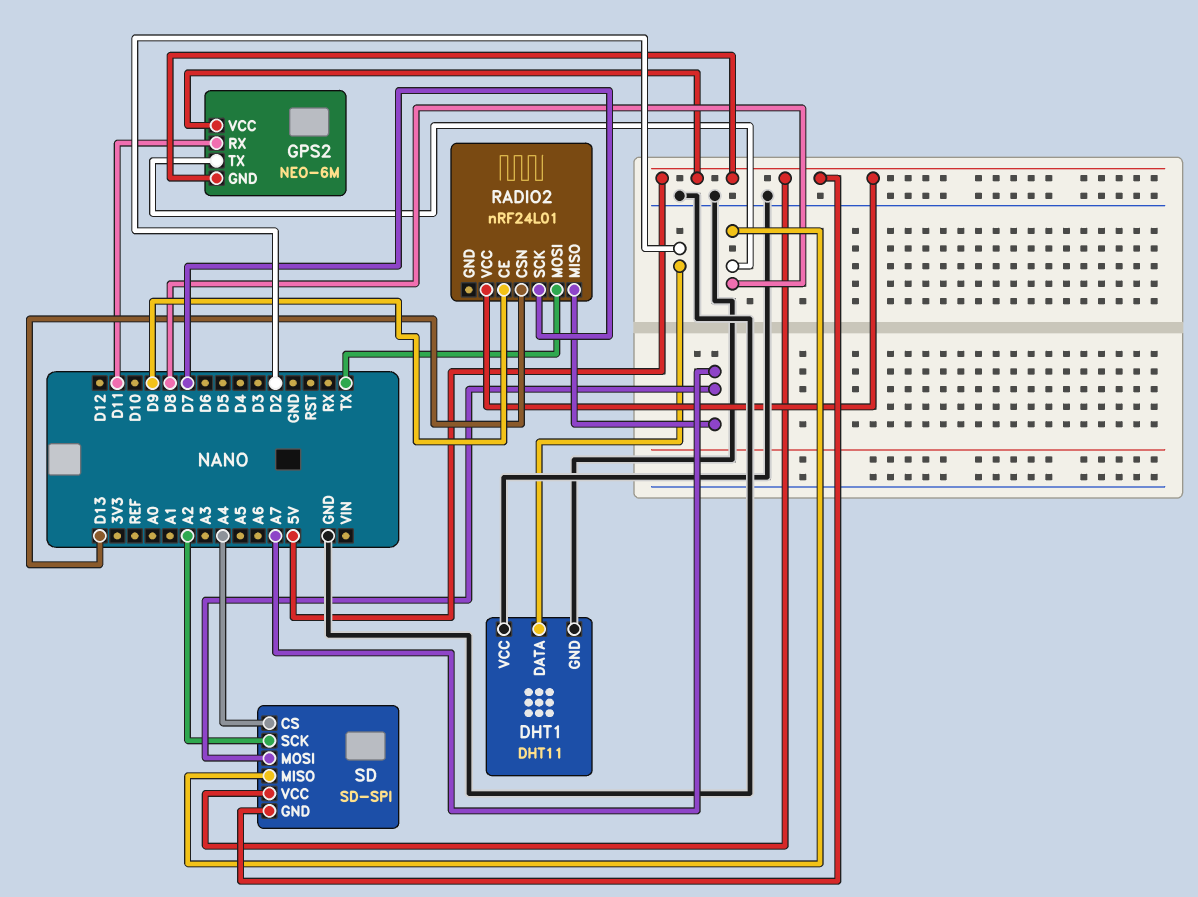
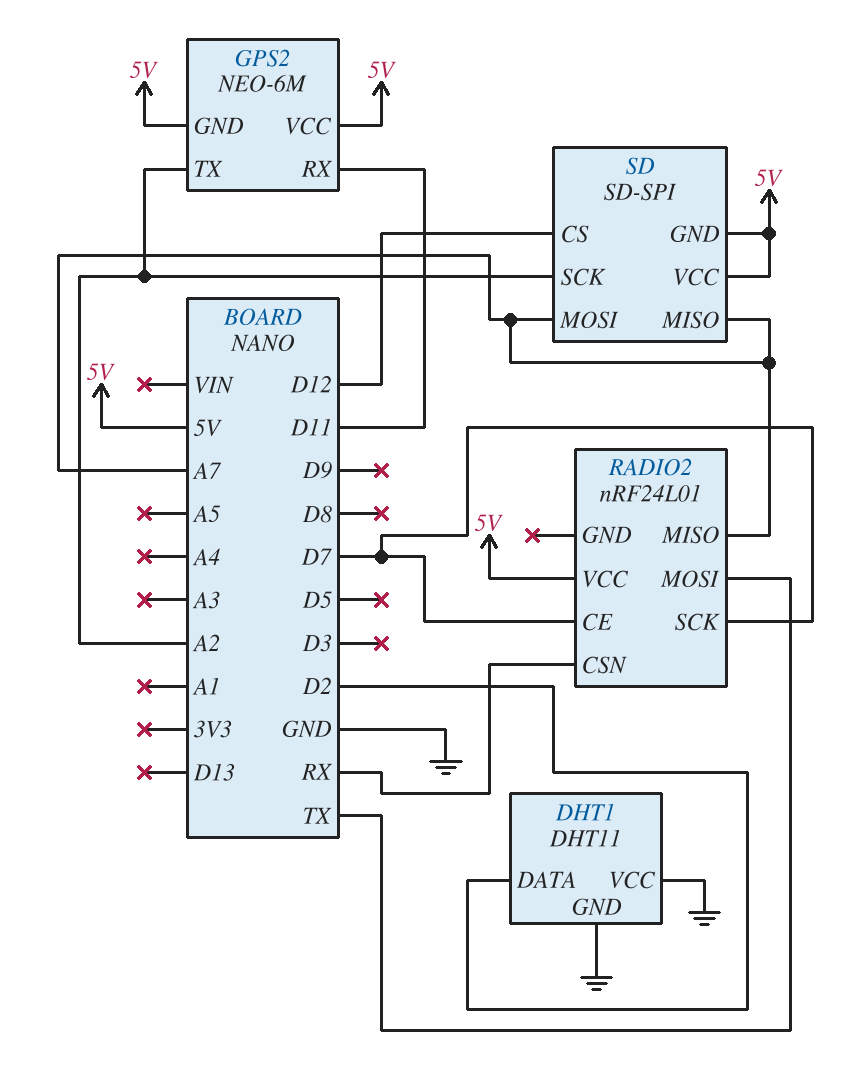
GPS2 pin TX: D8 -> A2
RADIO2 pin CE: D9 -> D7
RADIO2 pin CSN: D13 -> RX
SD pin CS: A4 -> D12
SD pin MISO: D8 -> A7

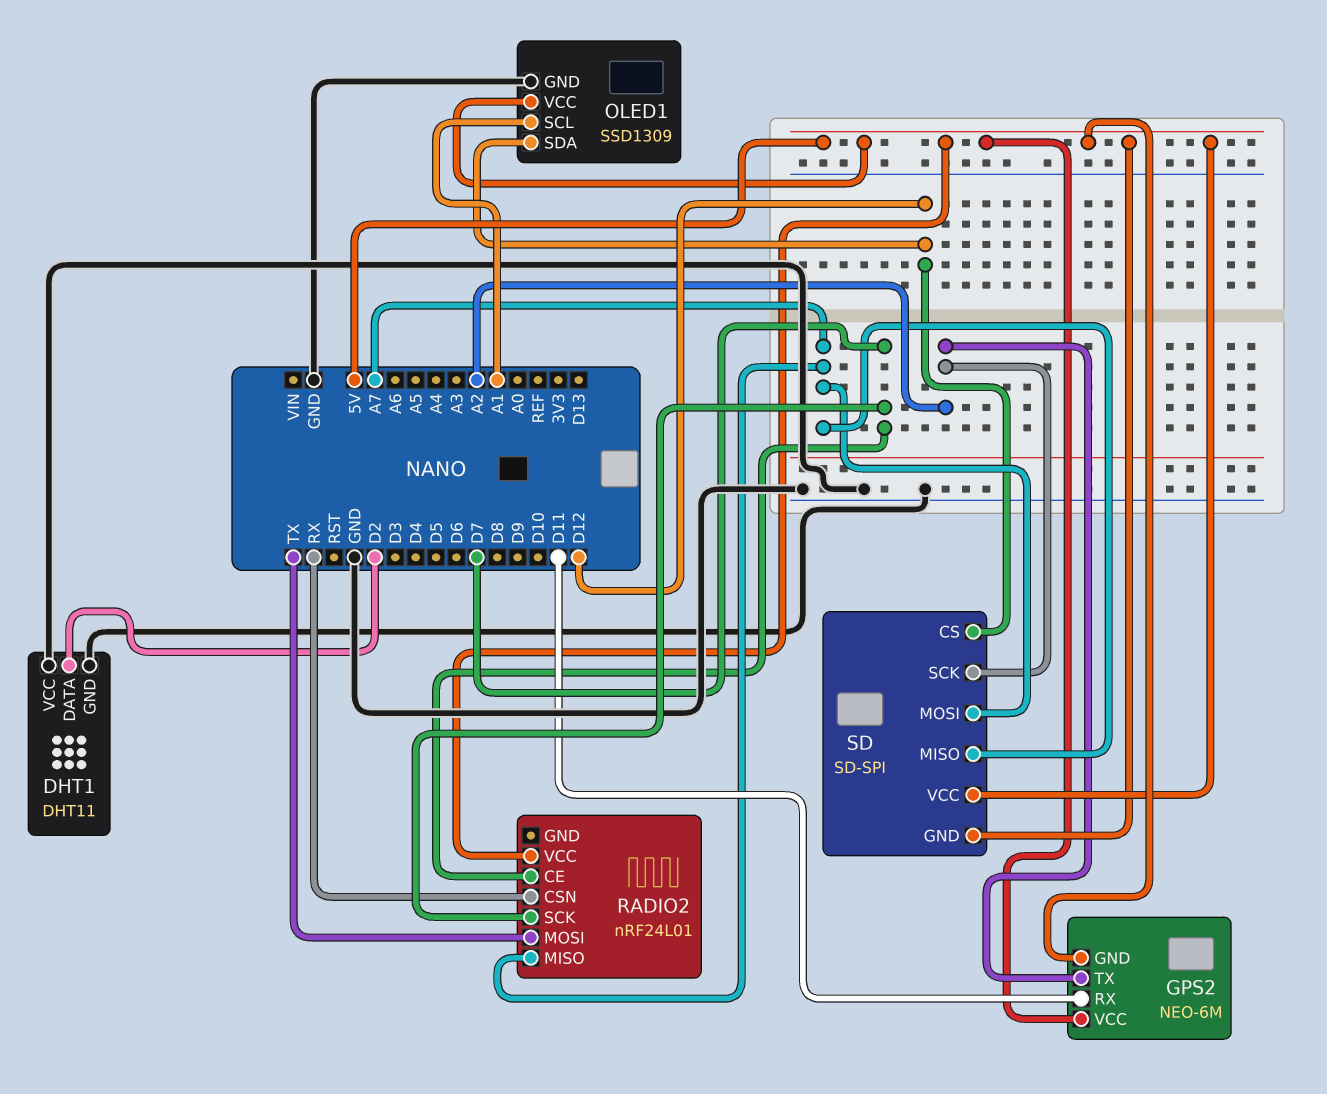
OLED1: none -> SSD1309
OLED1 pin GND: none -> GND
OLED1 pin SCL: none -> A1
OLED1 pin SDA: none -> D12
OLED1 pin VCC: none -> 5V

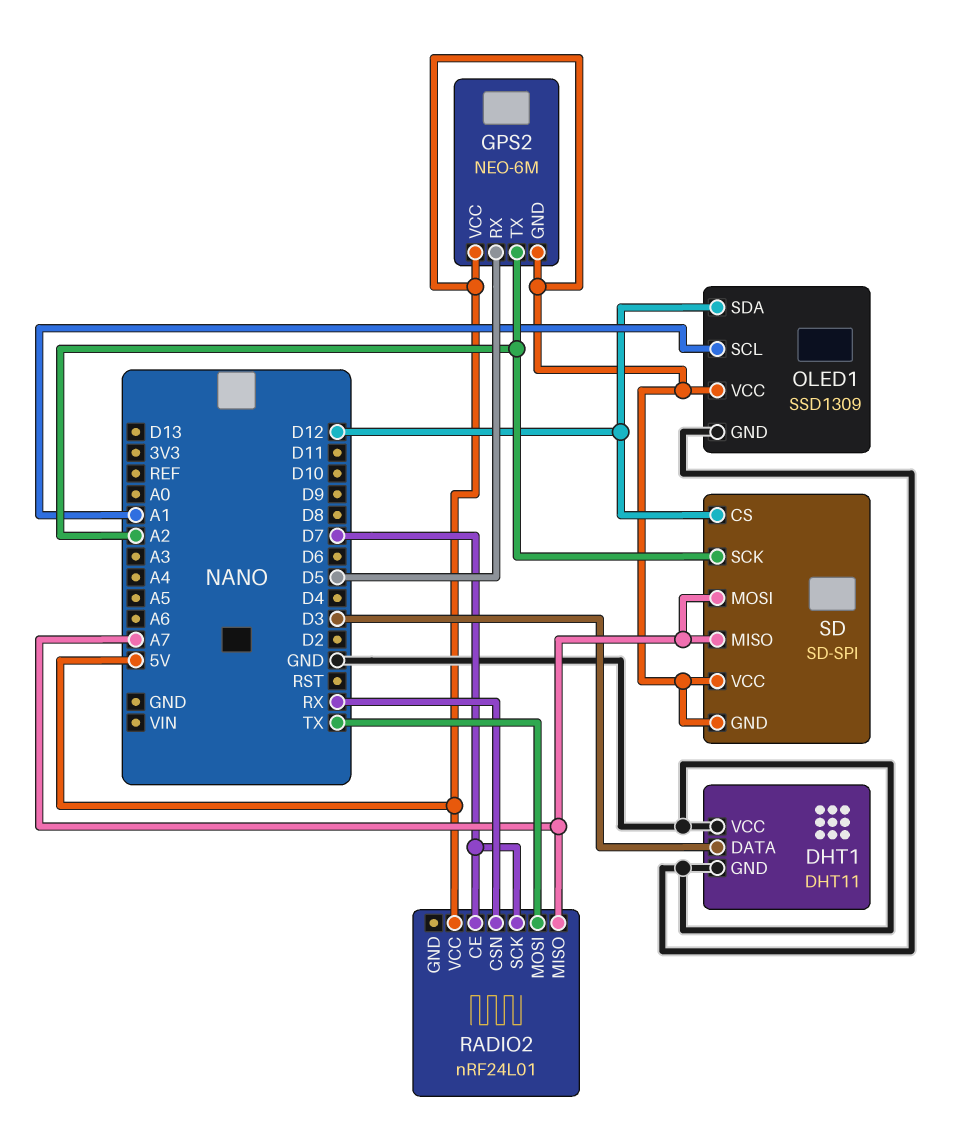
DHT1 pin DATA: D2 -> D3
GPS2 pin RX: D11 -> D5

